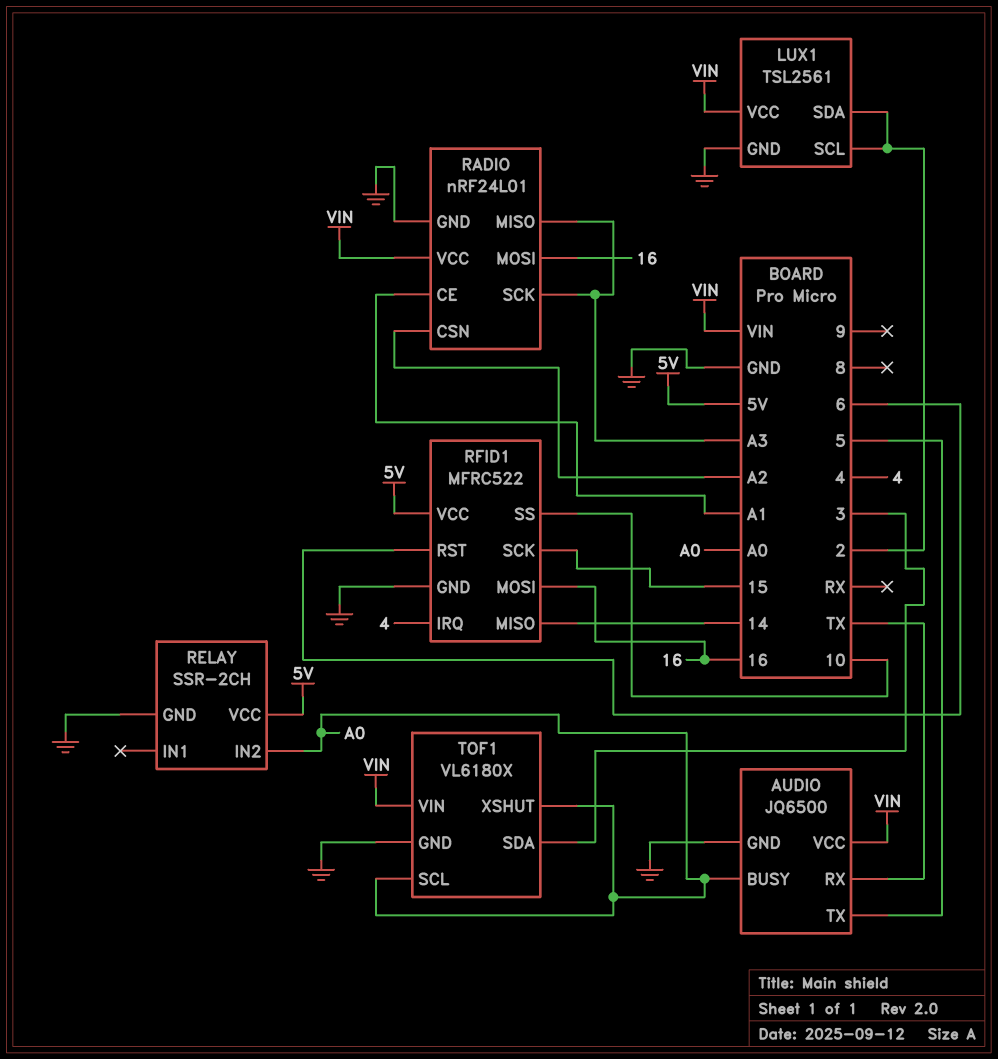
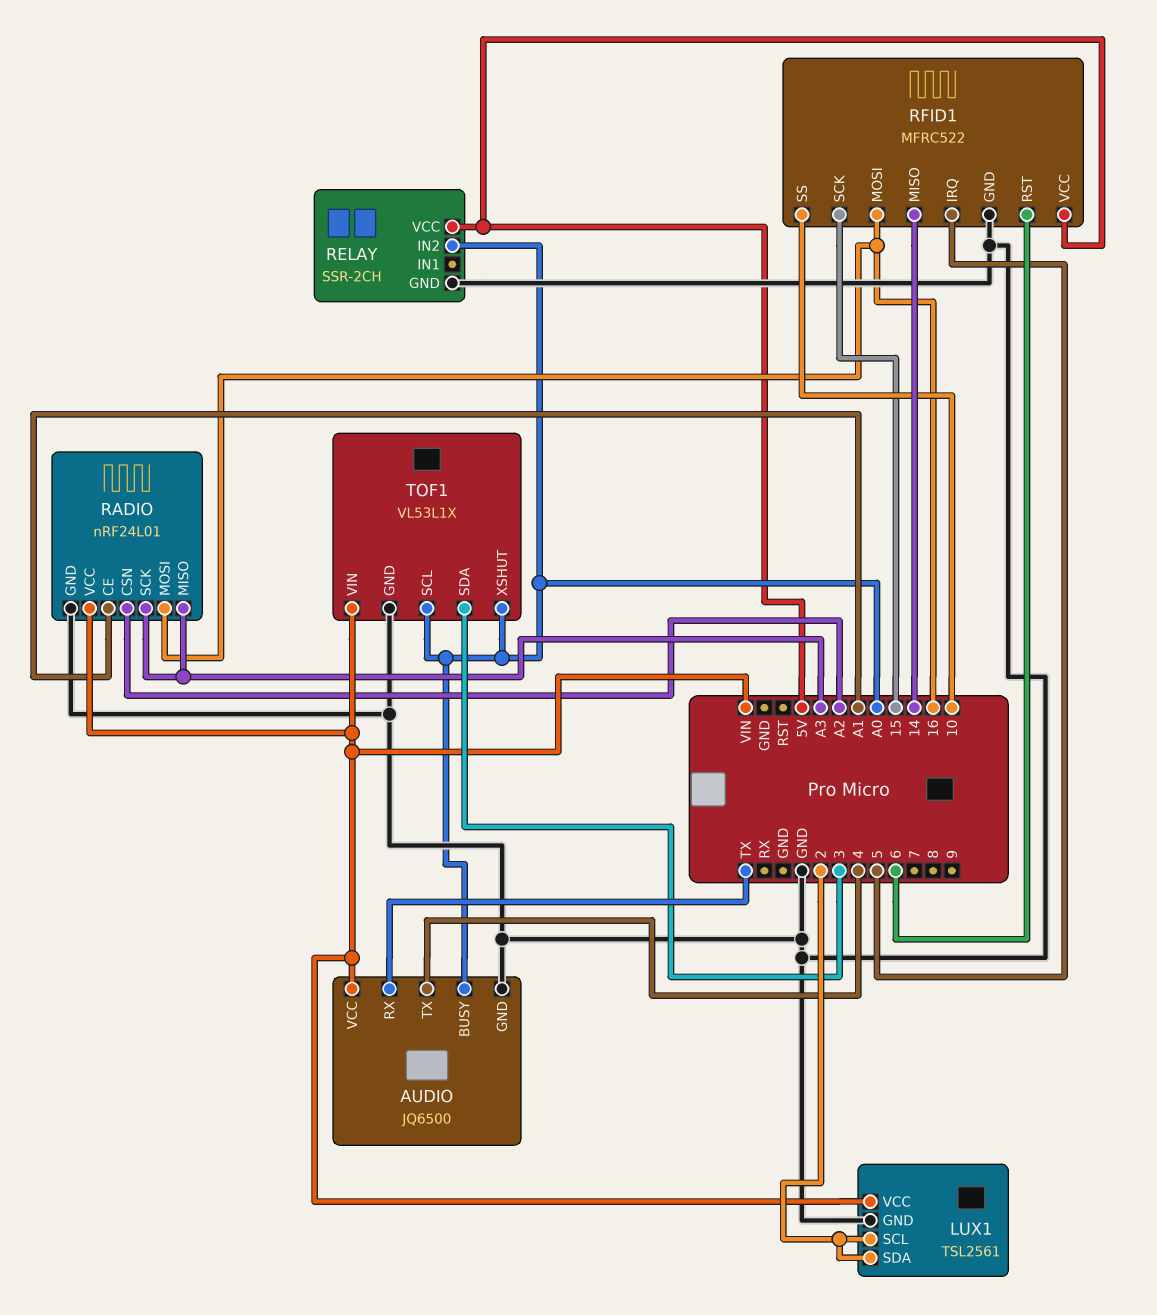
AUDIO pin TX: 5 -> 4
RFID1 pin IRQ: 4 -> 5
TOF1: VL6180X -> VL53L1X

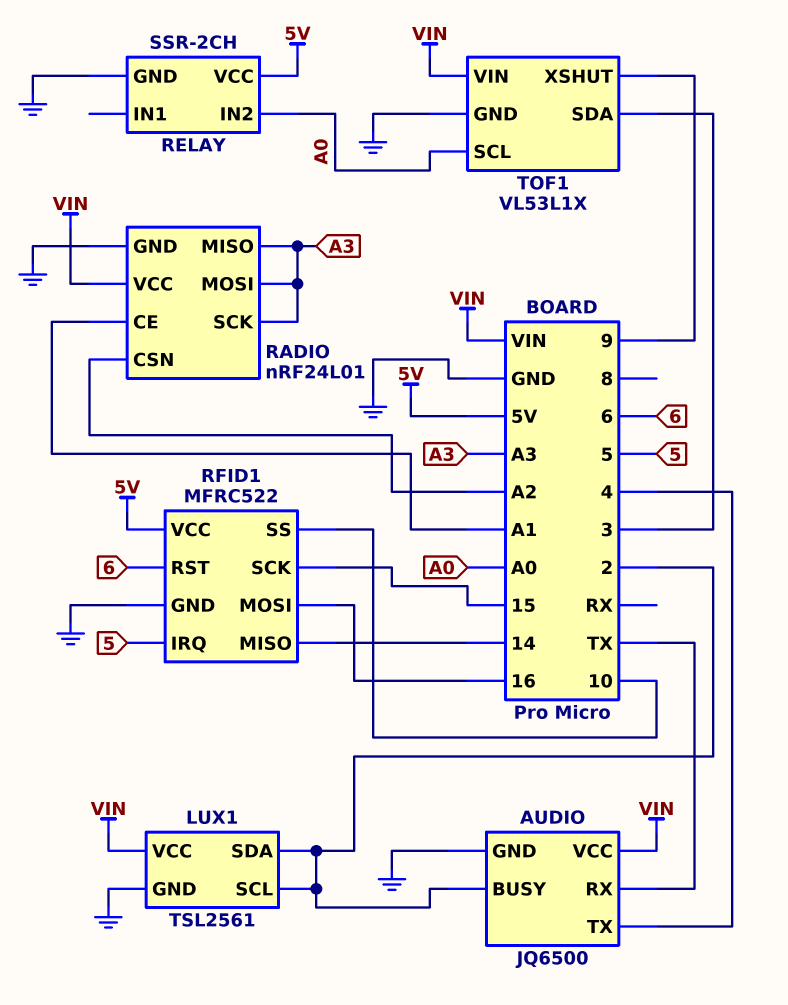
AUDIO pin BUSY: A0 -> 2
RADIO pin MOSI: 16 -> A3
TOF1 pin XSHUT: A0 -> 9

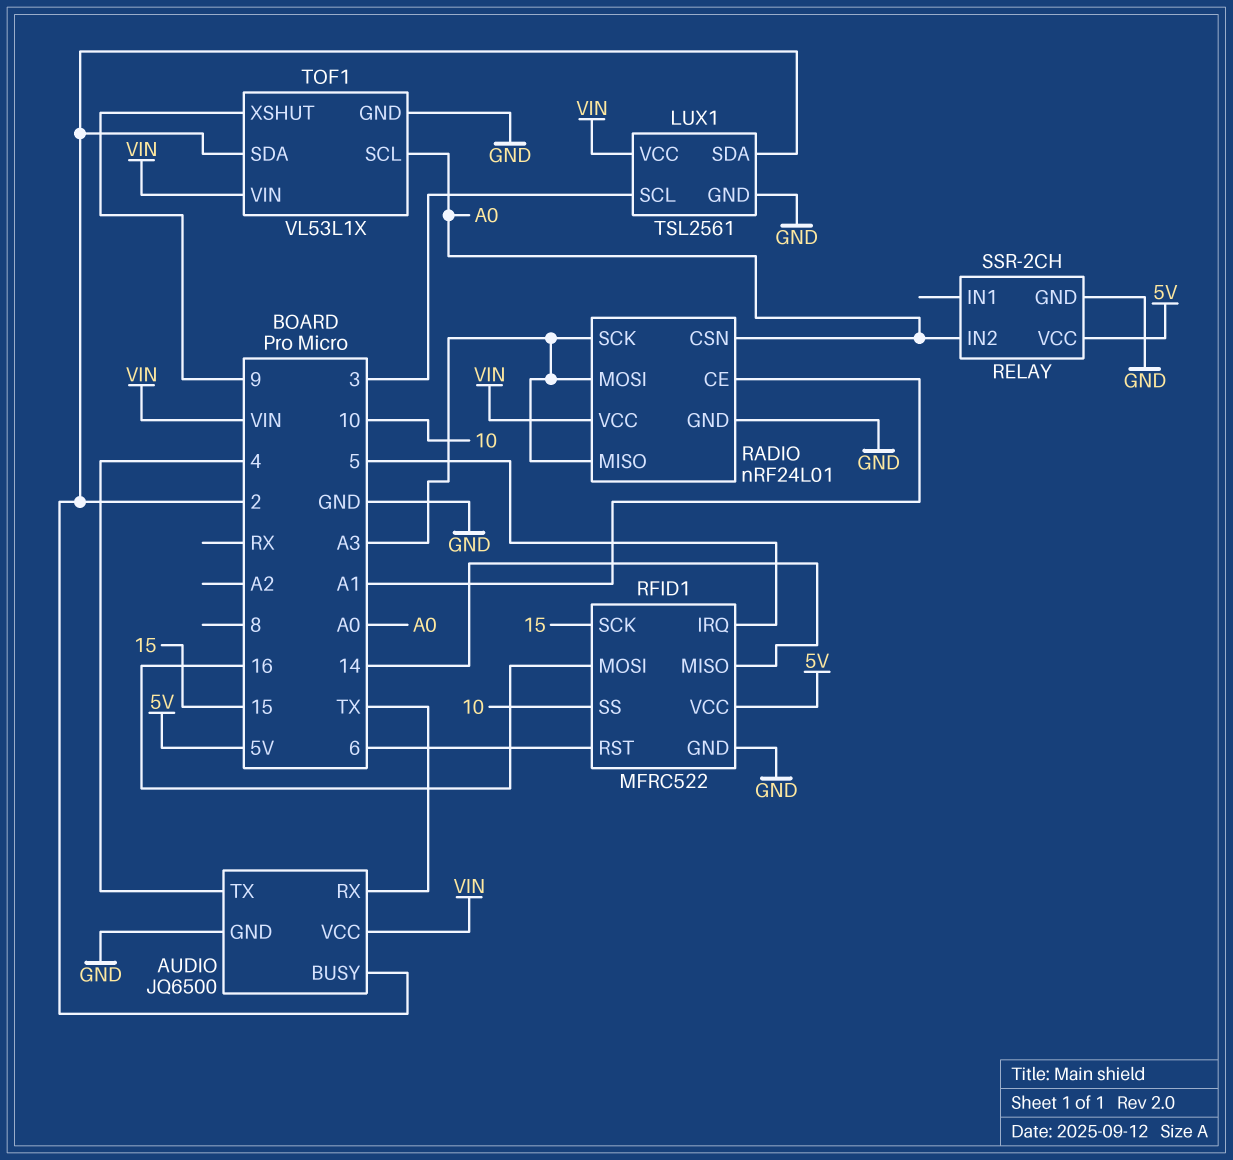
LUX1 pin SCL: 2 -> 3
RADIO pin CSN: A2 -> A0
TOF1 pin SDA: 3 -> 2

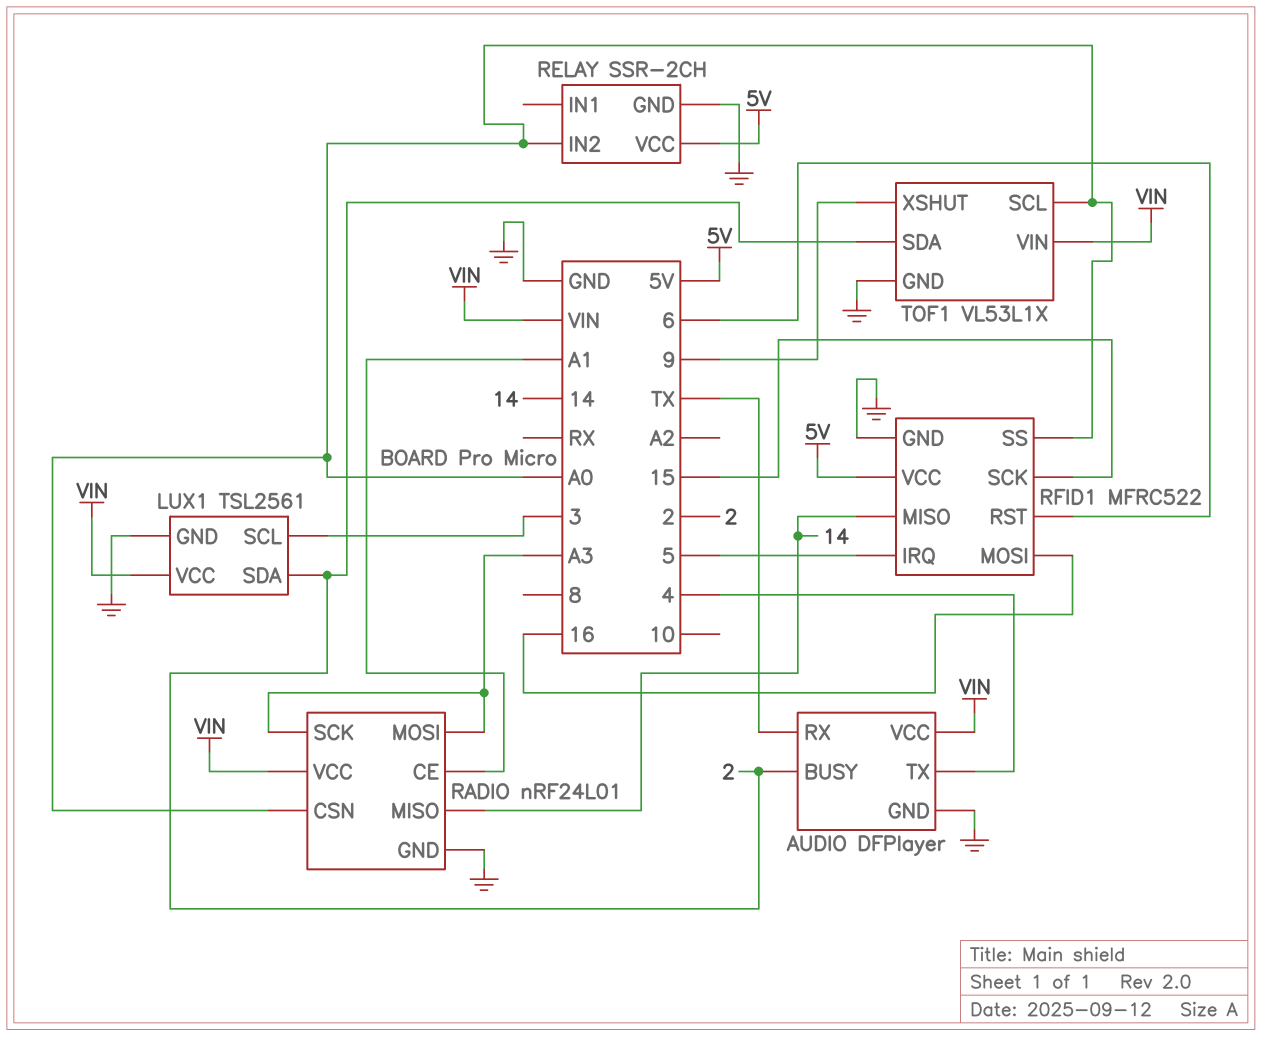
AUDIO: JQ6500 -> DFPlayer
RADIO pin MISO: A3 -> 14
RFID1 pin SS: 10 -> A0

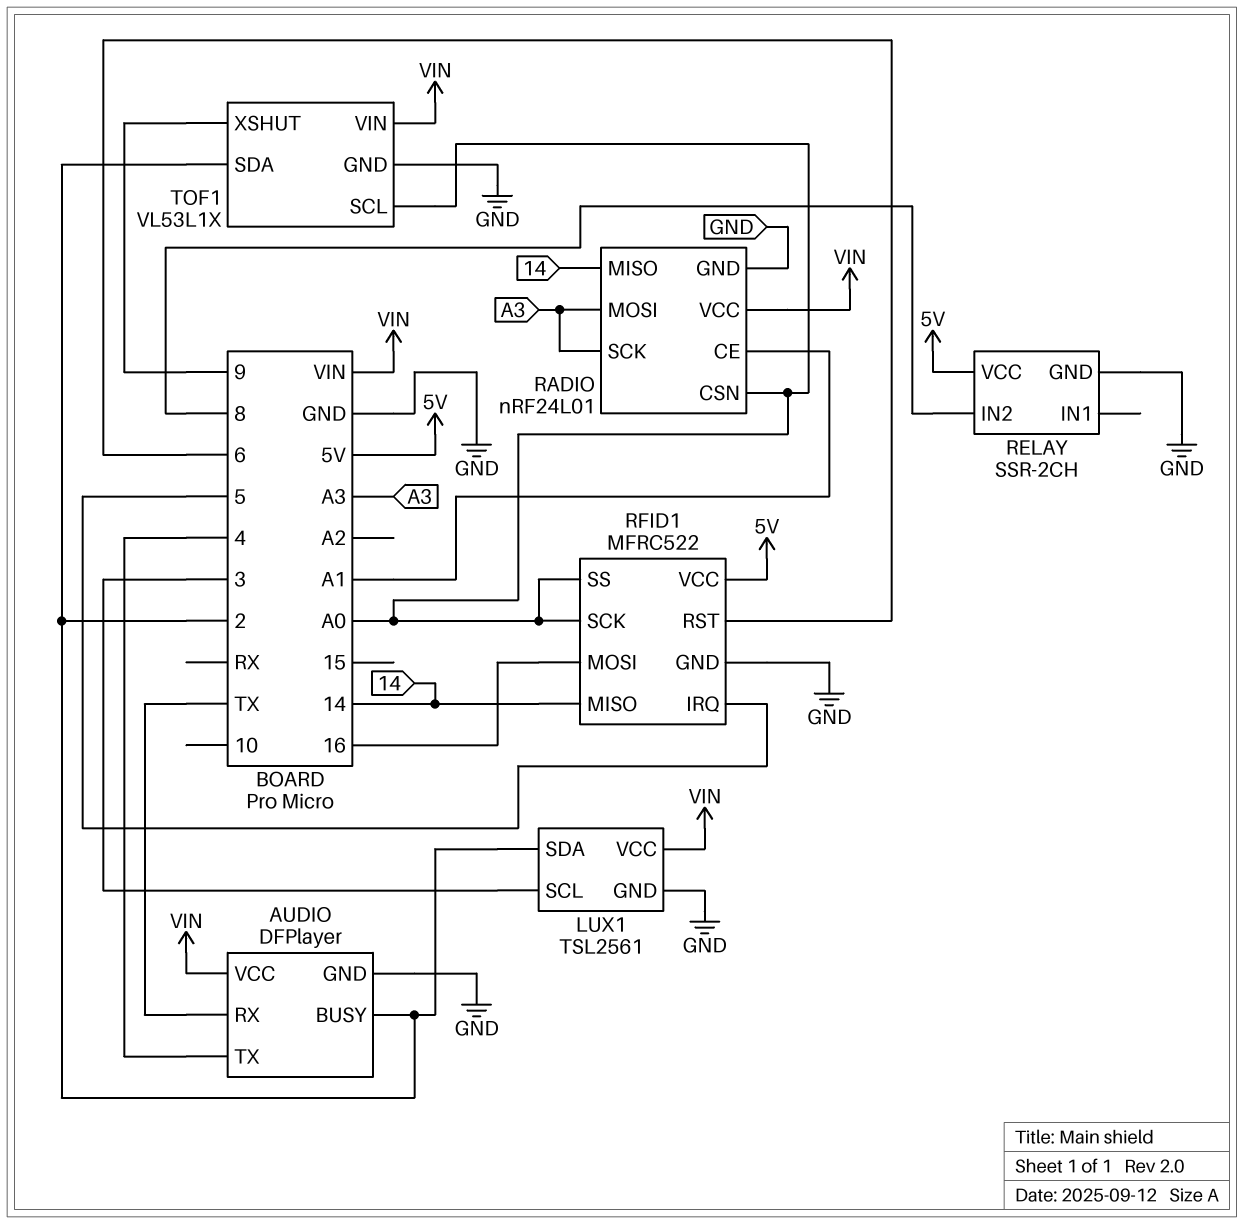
RELAY pin IN2: A0 -> 8
RFID1 pin SCK: 15 -> A0

